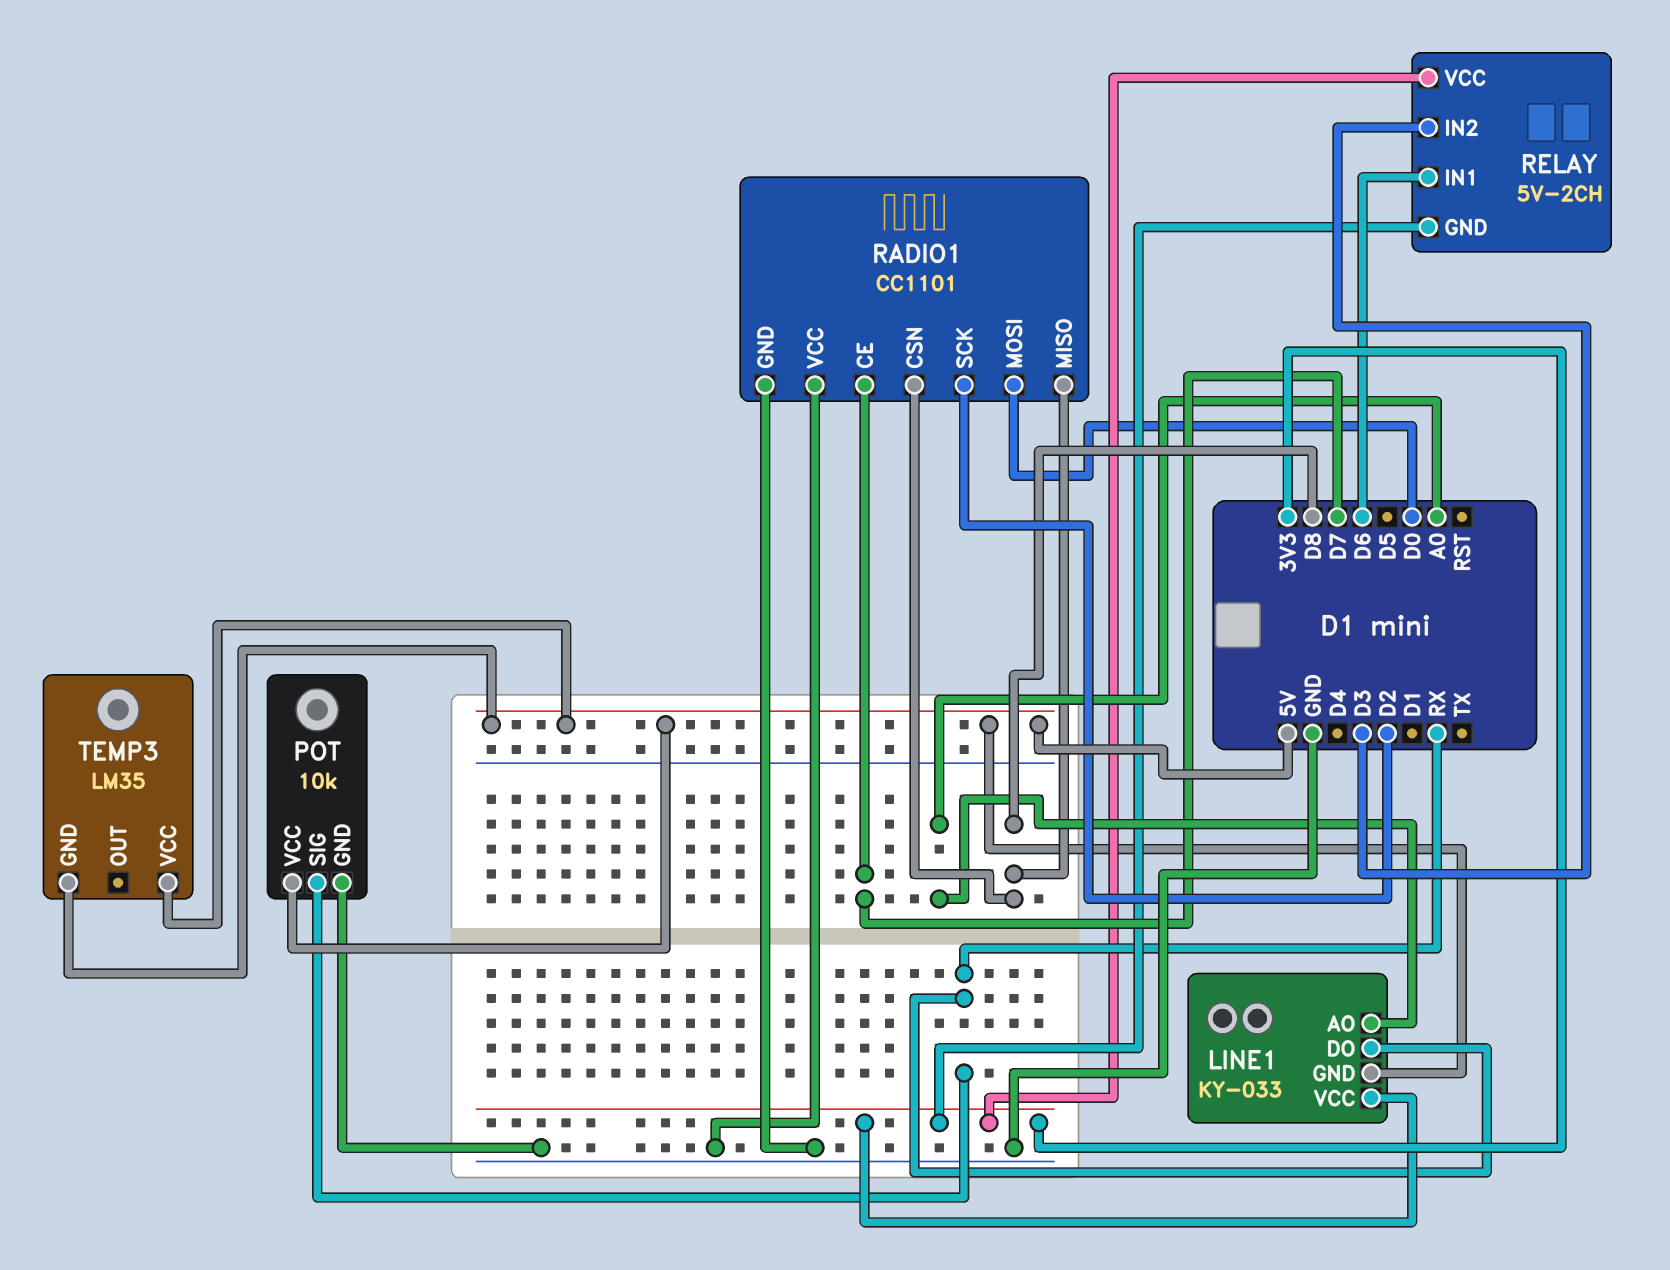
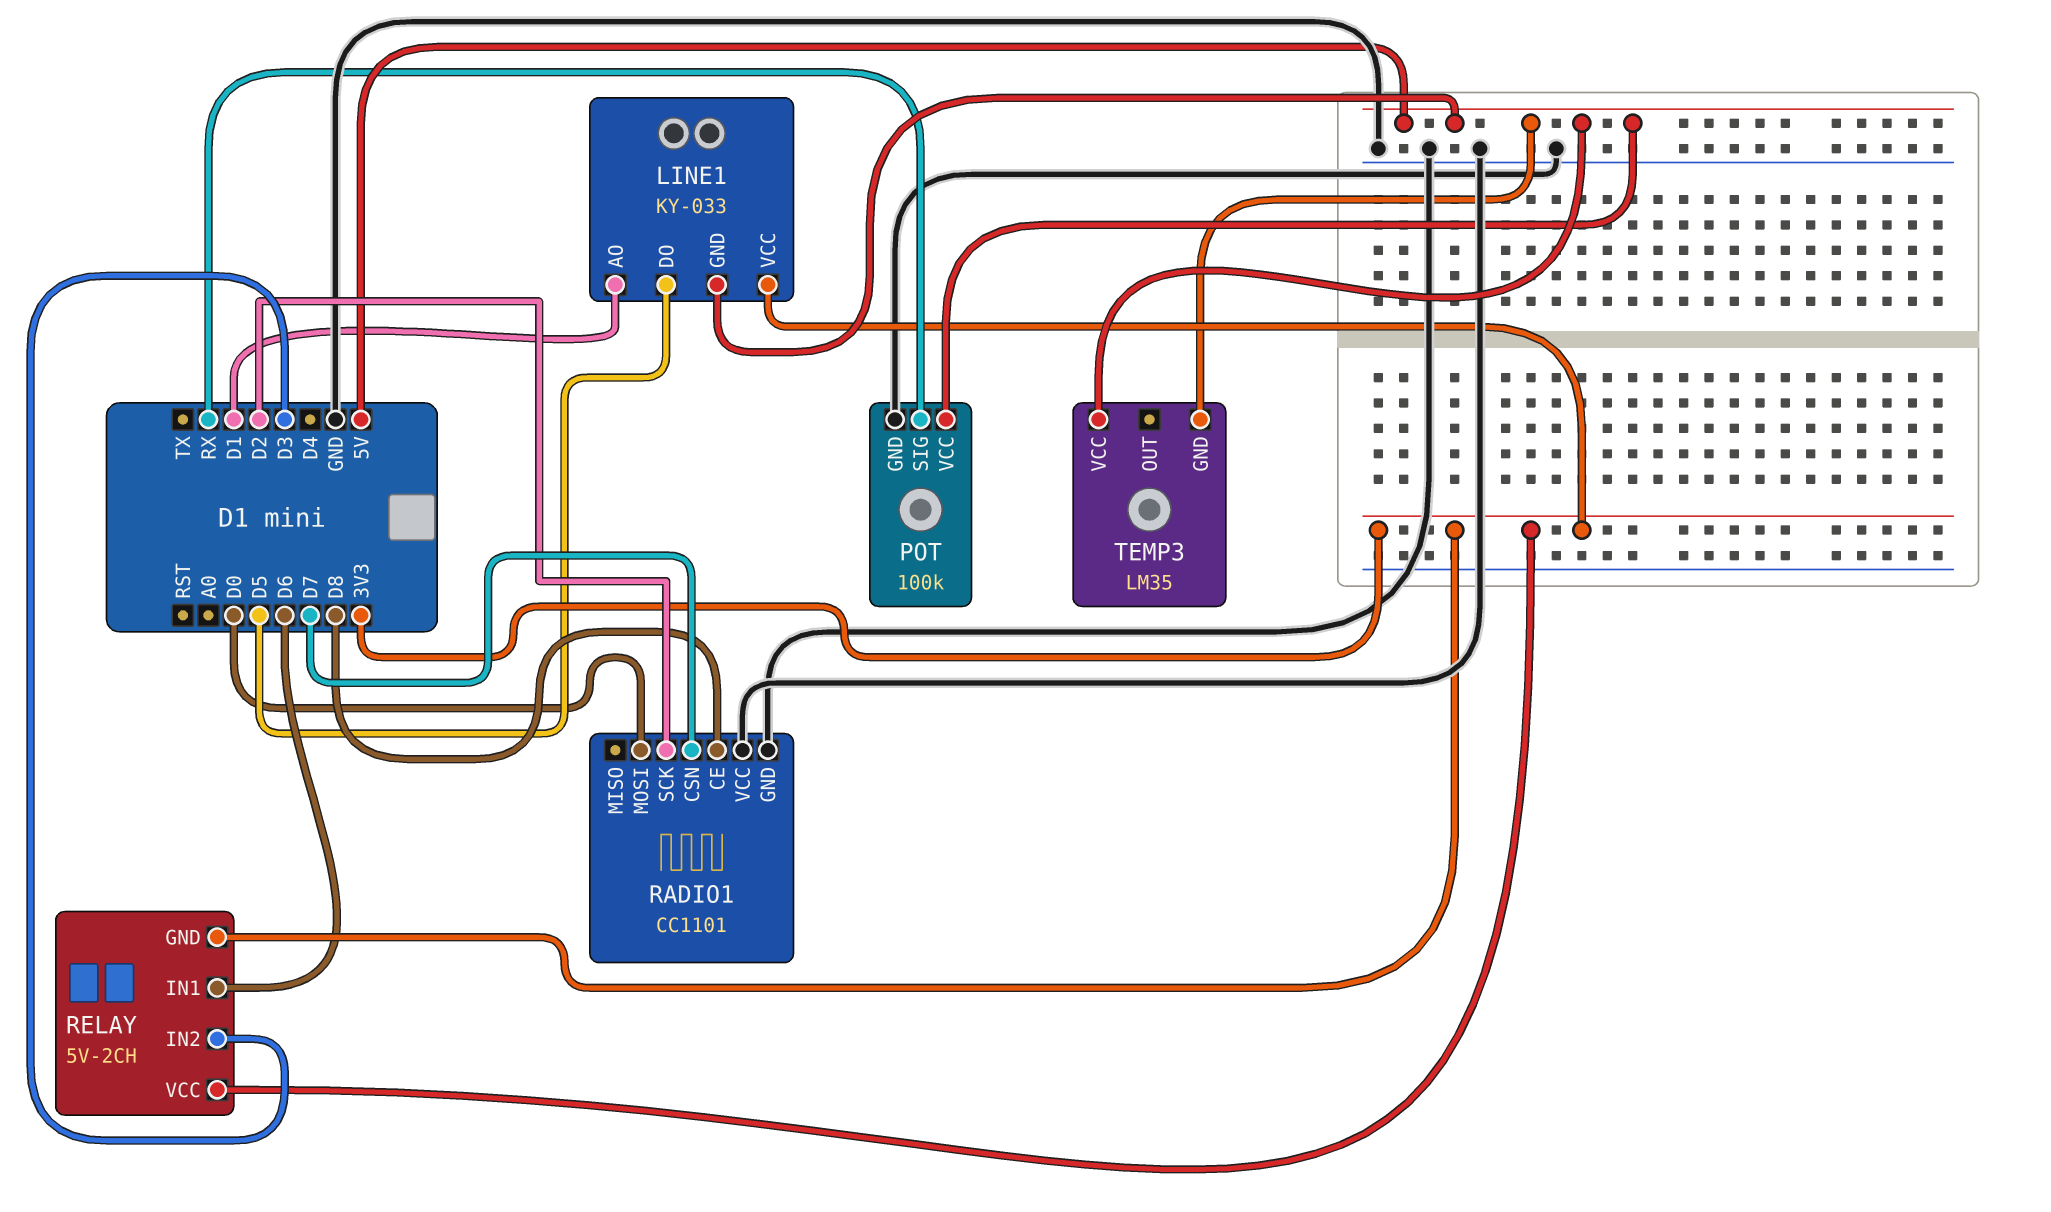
LINE1 pin AO: A0 -> D1
LINE1 pin DO: RX -> D5
POT: 10k -> 100k
RADIO1 pin CE: D7 -> D8
RADIO1 pin CSN: D8 -> D7
RADIO1 pin MISO: D8 -> none

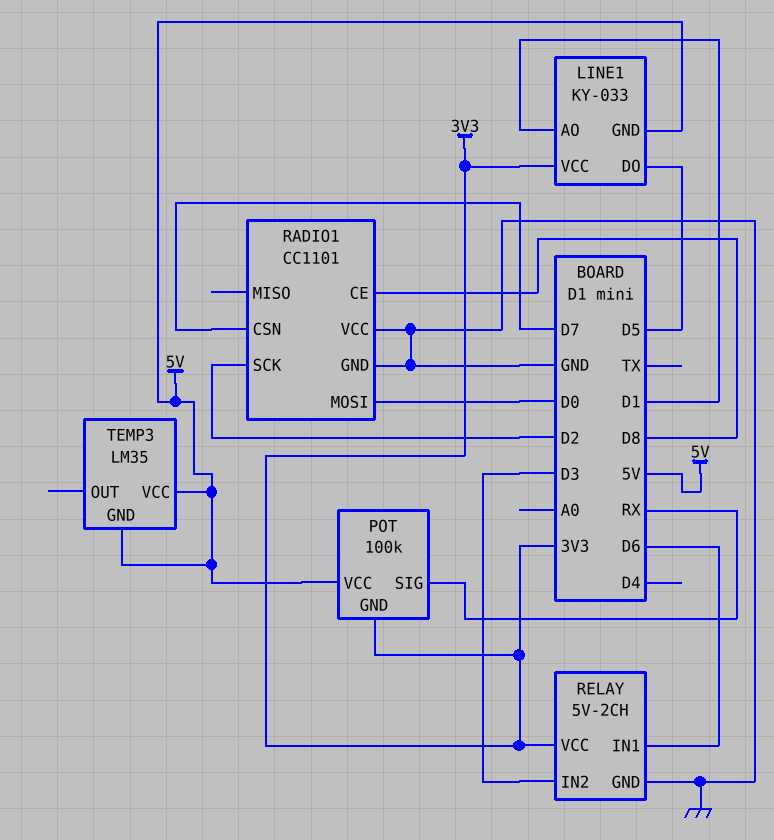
POT pin GND: GND -> 3V3
RELAY pin GND: 3V3 -> GND

